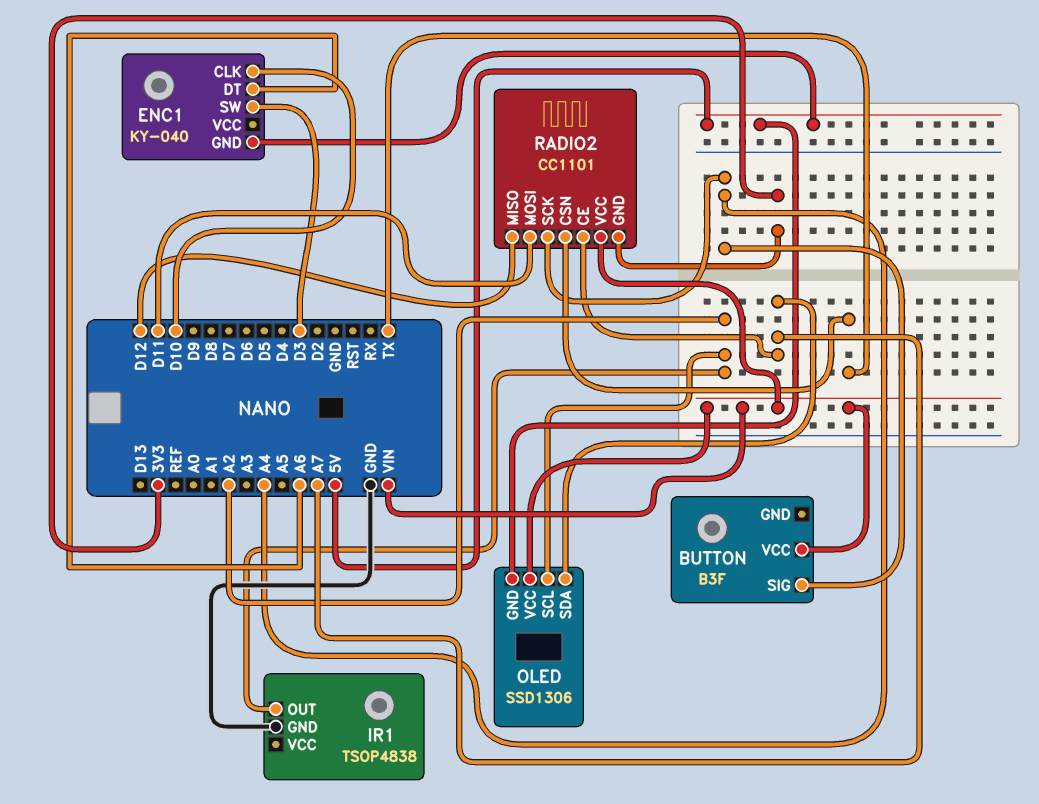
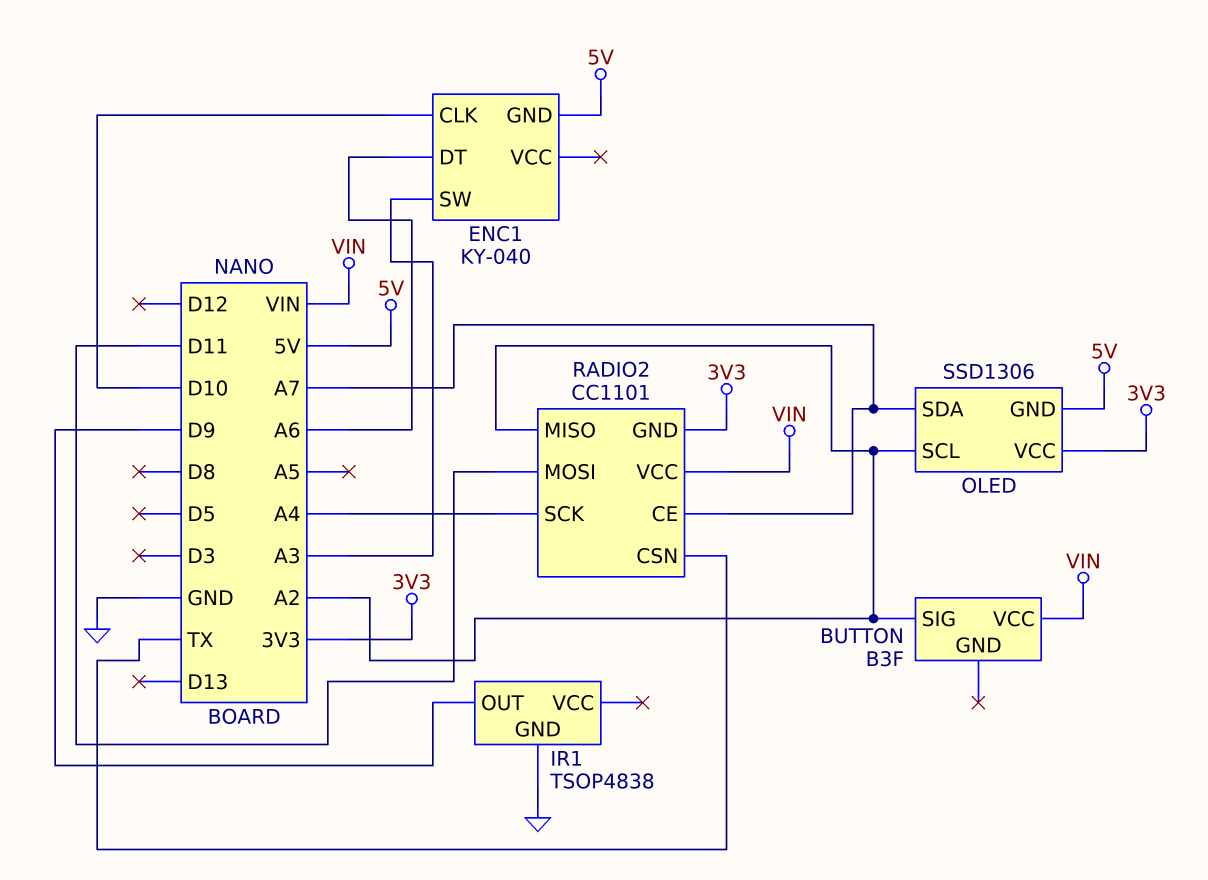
BUTTON pin SIG: A4 -> A2
ENC1 pin SW: D3 -> A3
IR1 pin OUT: A2 -> D9
OLED pin VCC: VIN -> 3V3
RADIO2 pin MISO: D12 -> A2

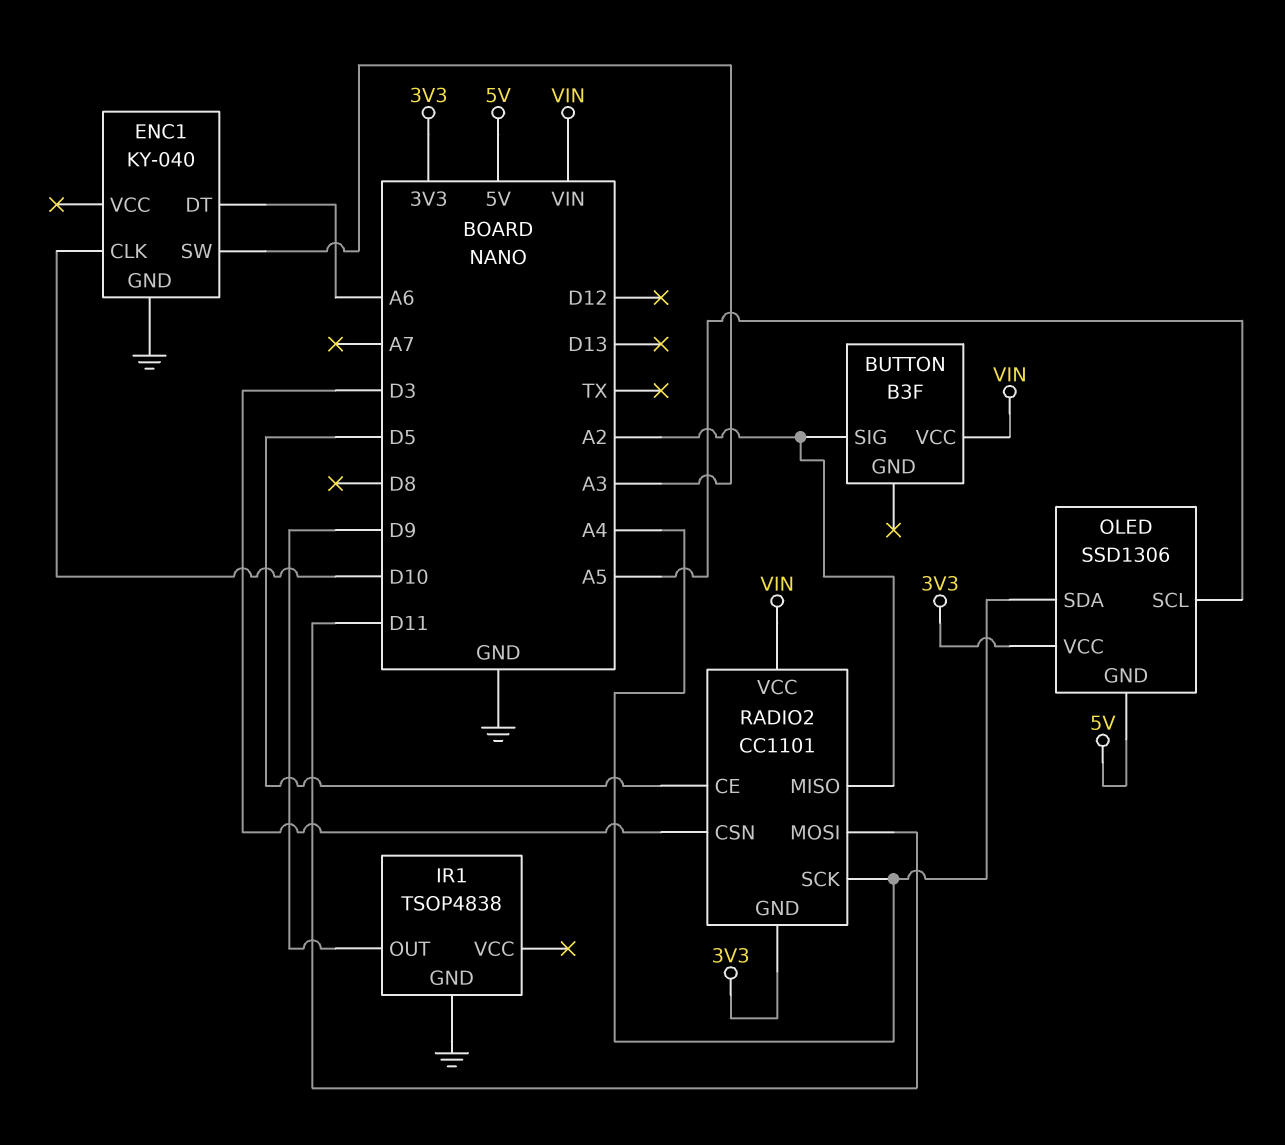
ENC1 pin GND: 5V -> GND
OLED pin SCL: A2 -> A5
OLED pin SDA: A7 -> A4
RADIO2 pin CE: A7 -> D5
RADIO2 pin CSN: TX -> D3

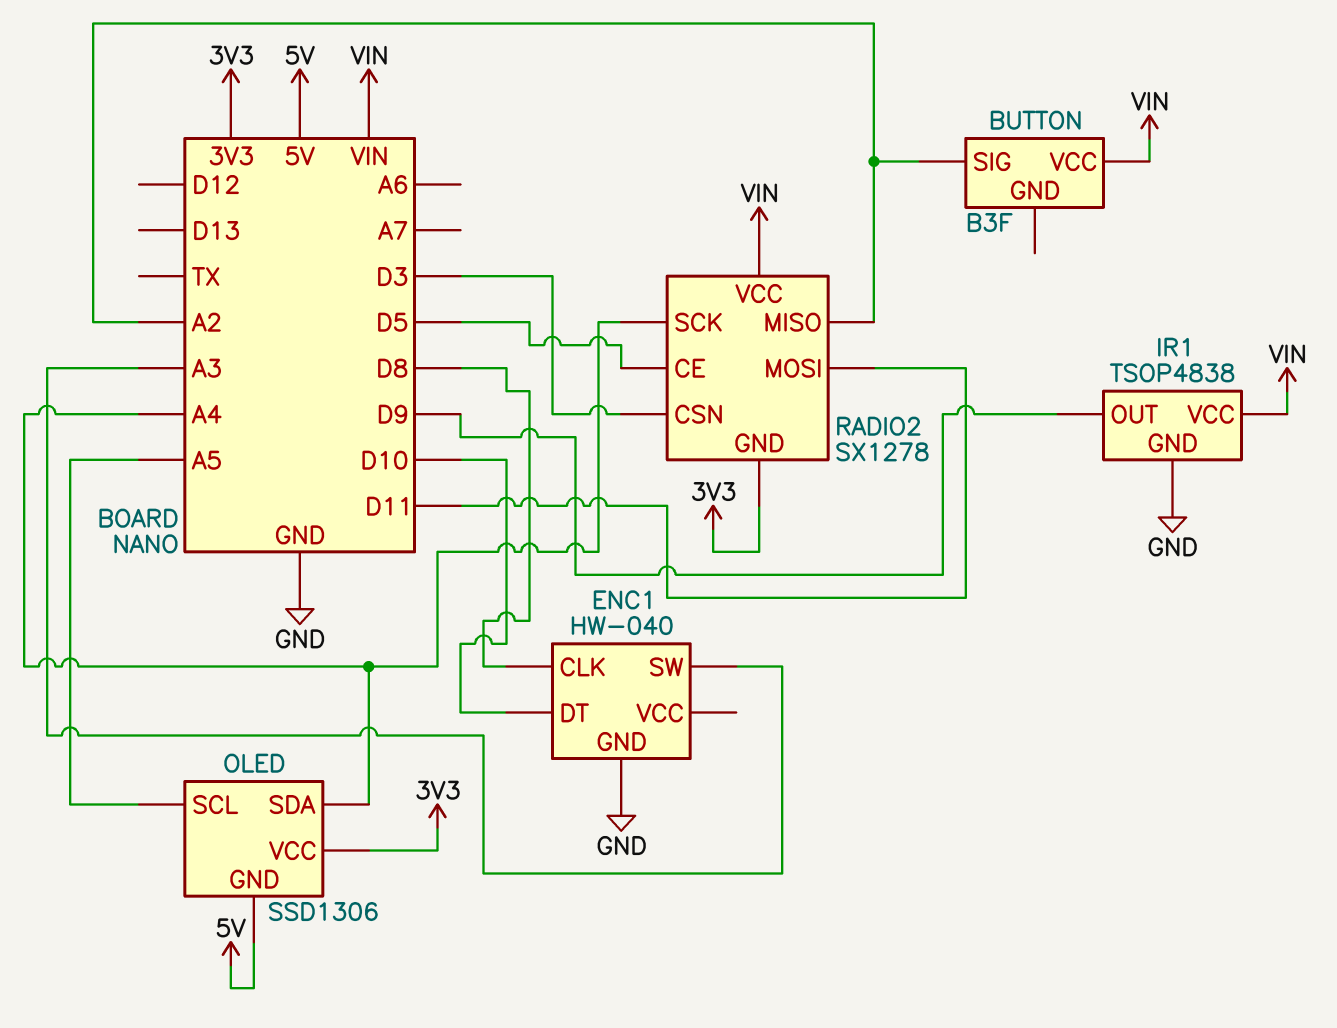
ENC1: KY-040 -> HW-040
ENC1 pin CLK: D10 -> D8
ENC1 pin DT: A6 -> D10
IR1 pin VCC: none -> VIN
RADIO2: CC1101 -> SX1278

